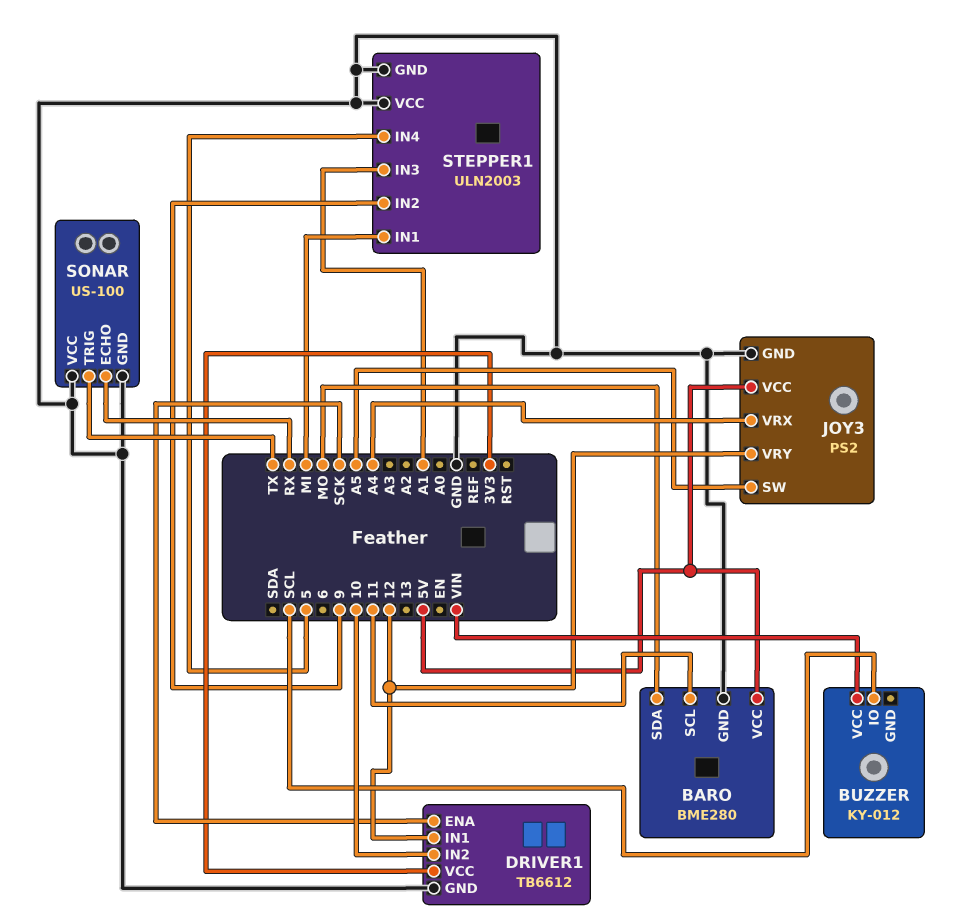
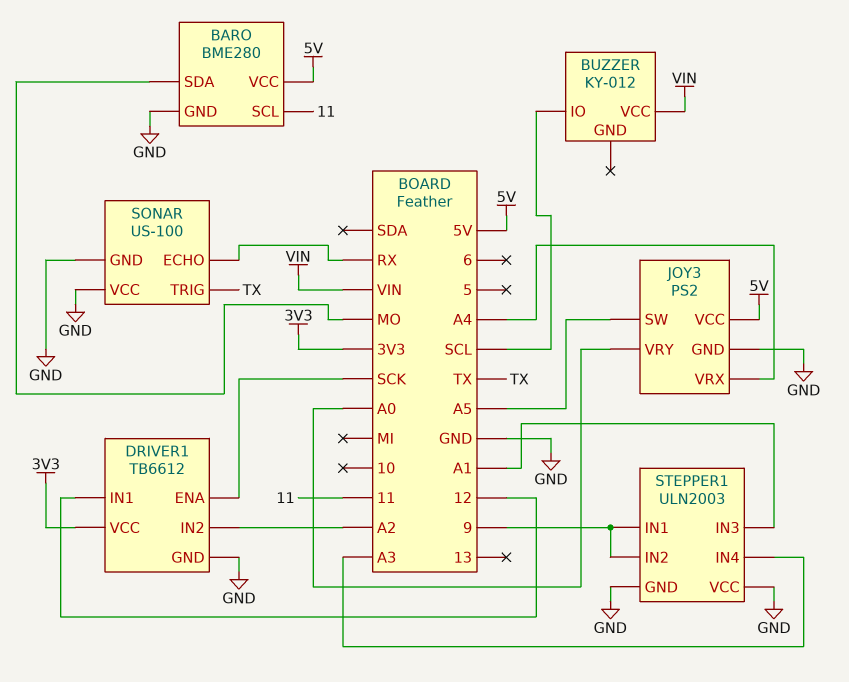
DRIVER1 pin IN2: 10 -> A2
JOY3 pin VRY: 12 -> A0
STEPPER1 pin IN1: MI -> 9
STEPPER1 pin IN4: 5 -> A3

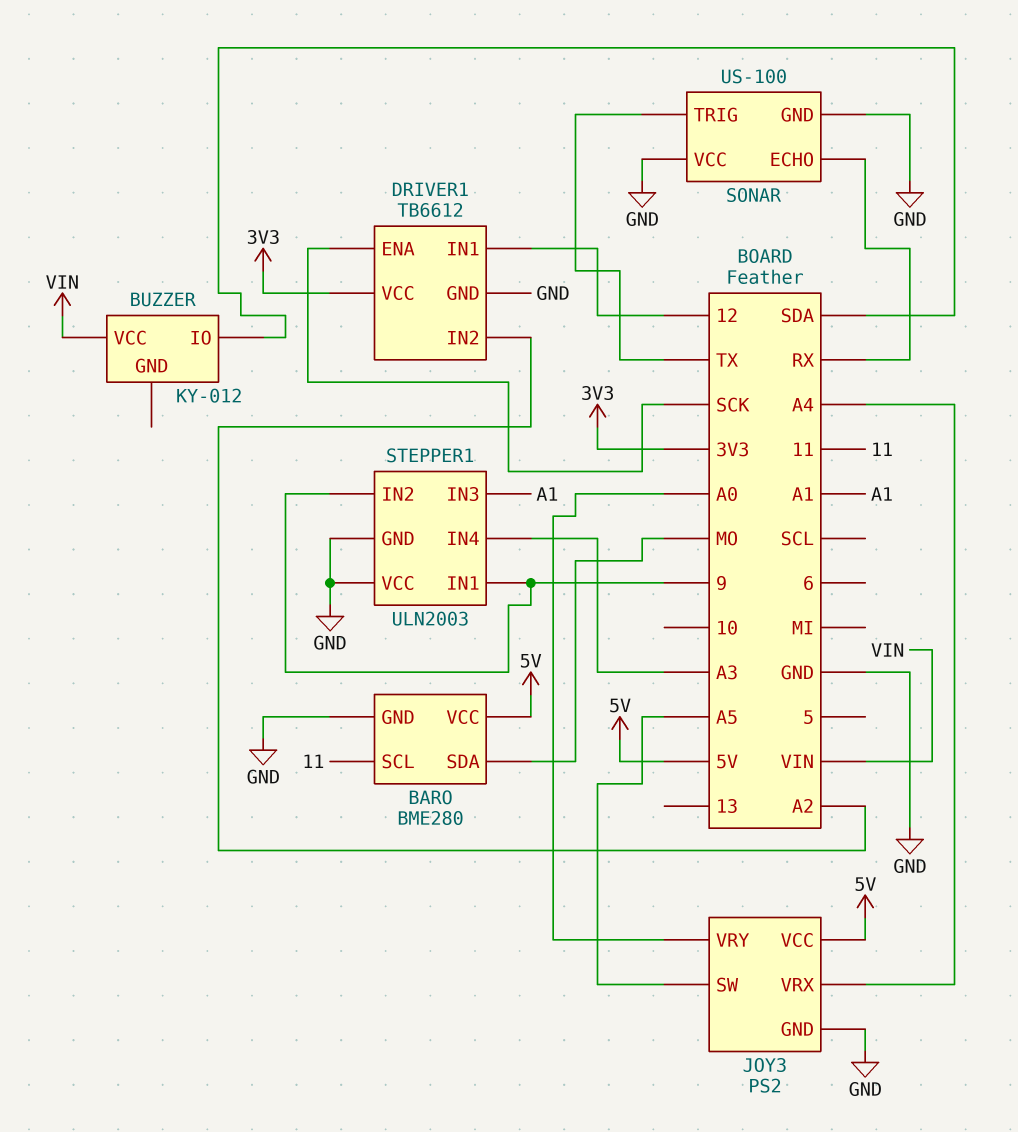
BUZZER pin IO: SCL -> SDA

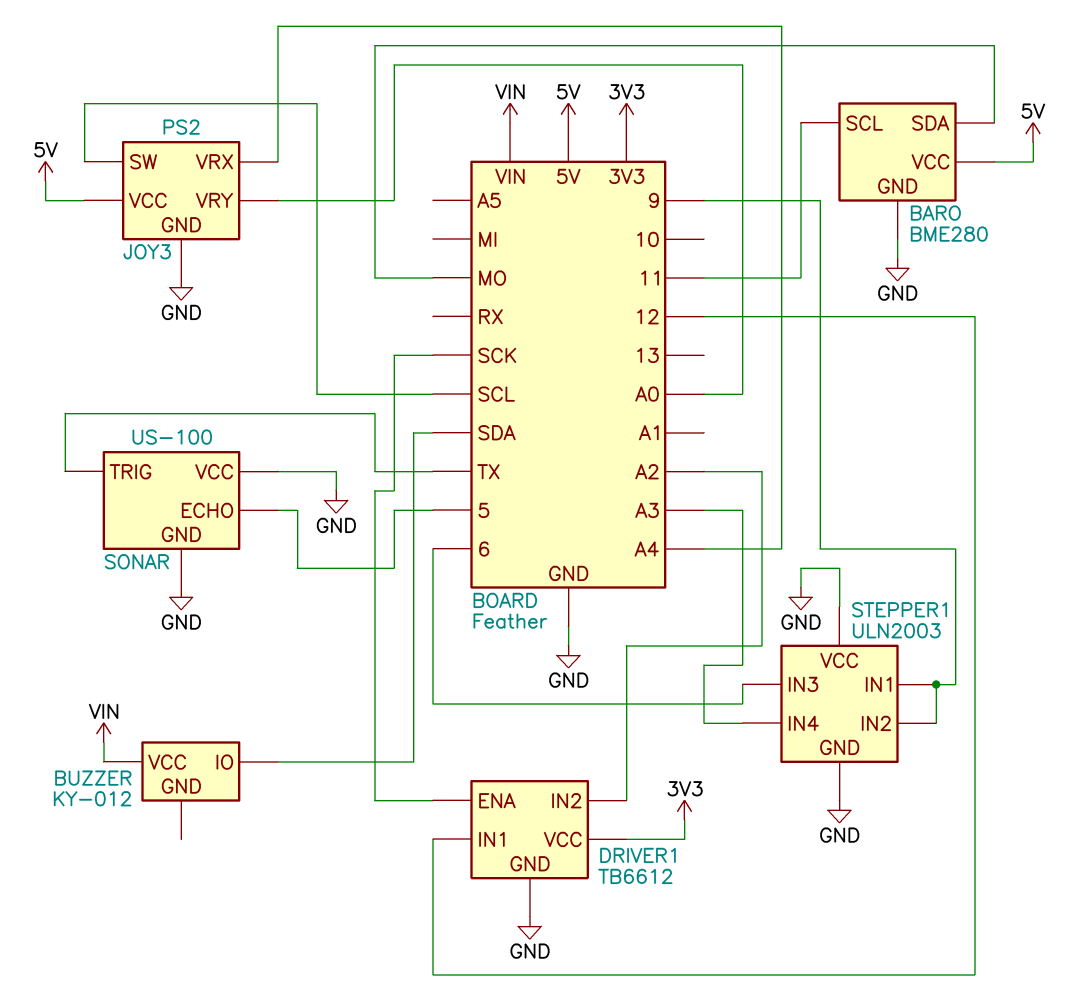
JOY3 pin SW: A5 -> SCL
SONAR pin ECHO: RX -> 5
STEPPER1 pin IN3: A1 -> 6

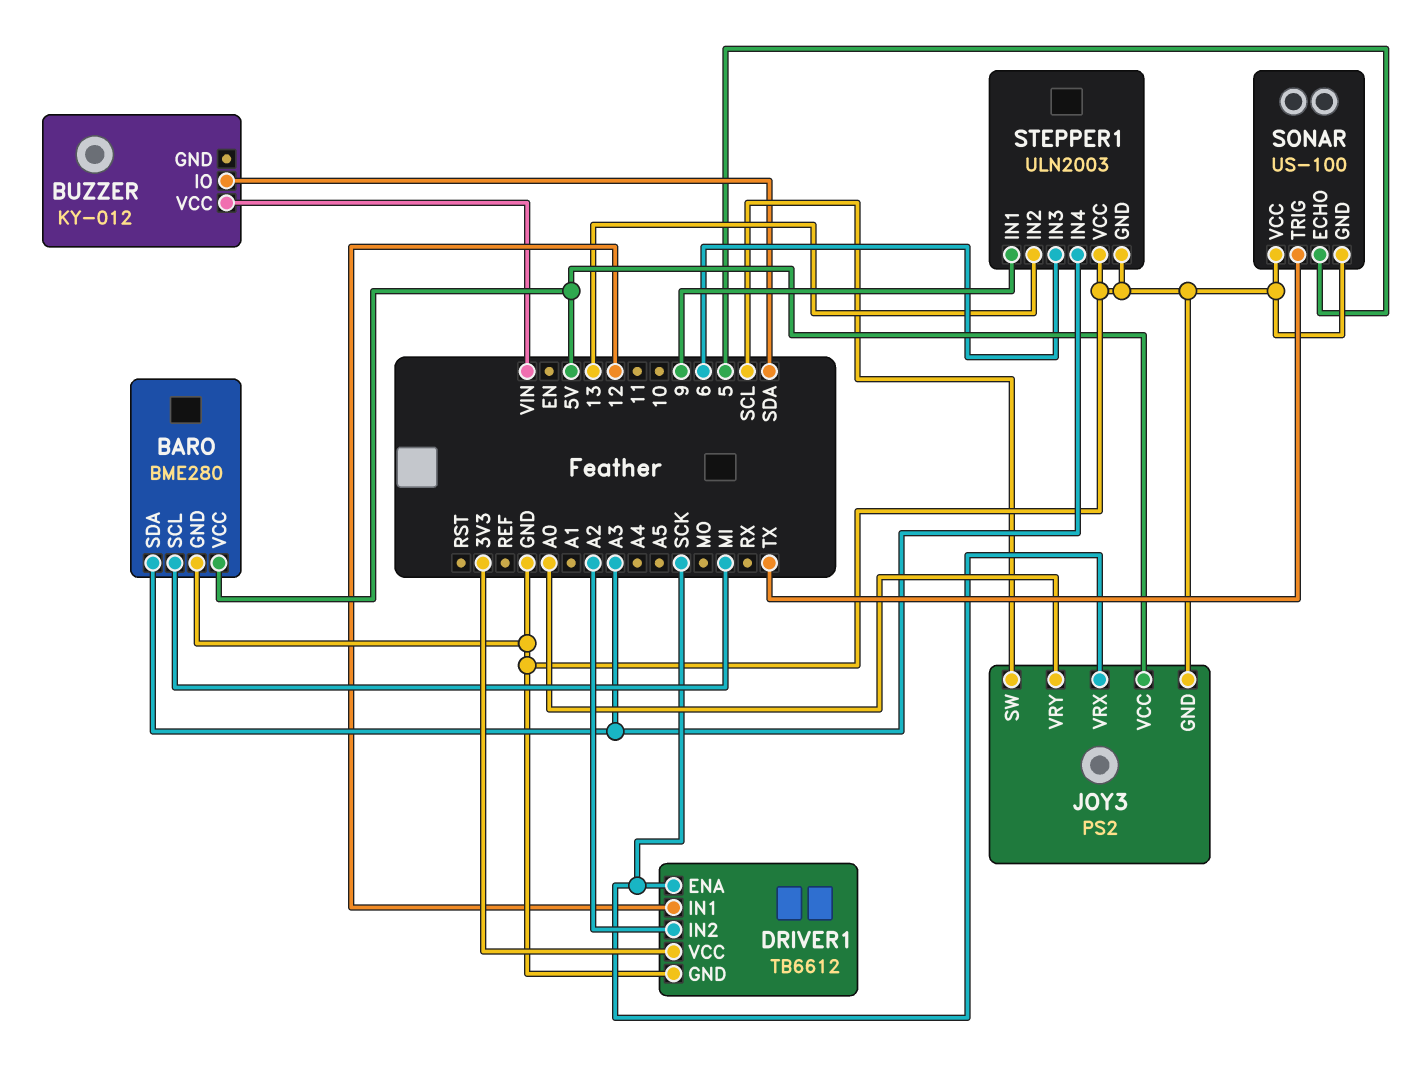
BARO pin SCL: 11 -> MI
BARO pin SDA: MO -> A3
JOY3 pin VRX: A4 -> SCK
STEPPER1 pin IN2: 9 -> 13

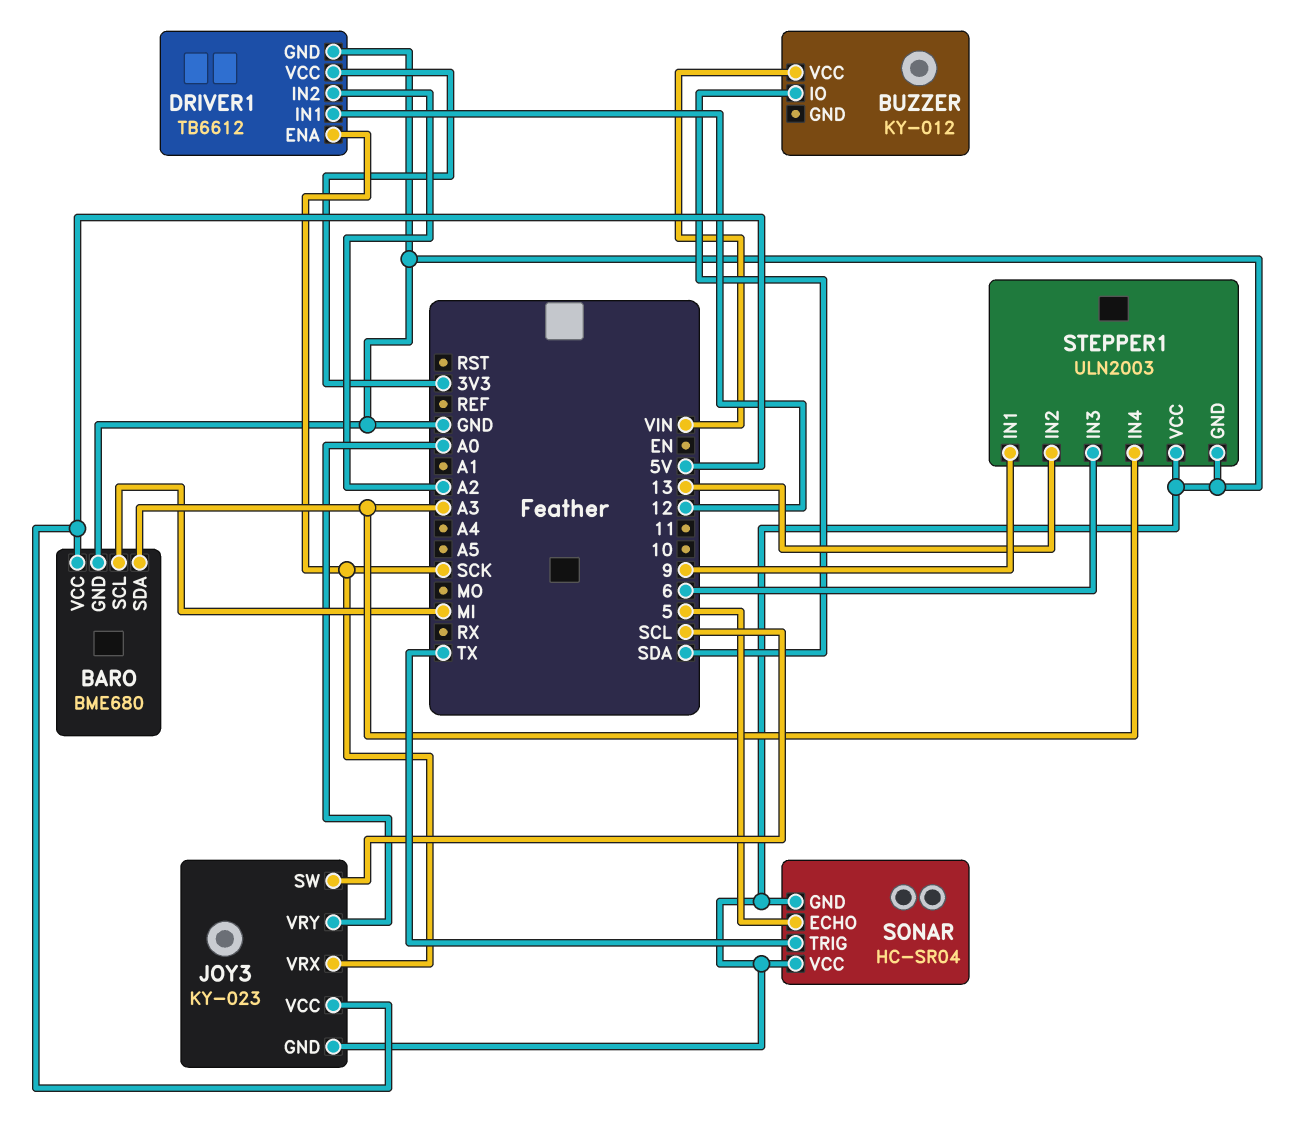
BARO: BME280 -> BME680
JOY3: PS2 -> KY-023
SONAR: US-100 -> HC-SR04

